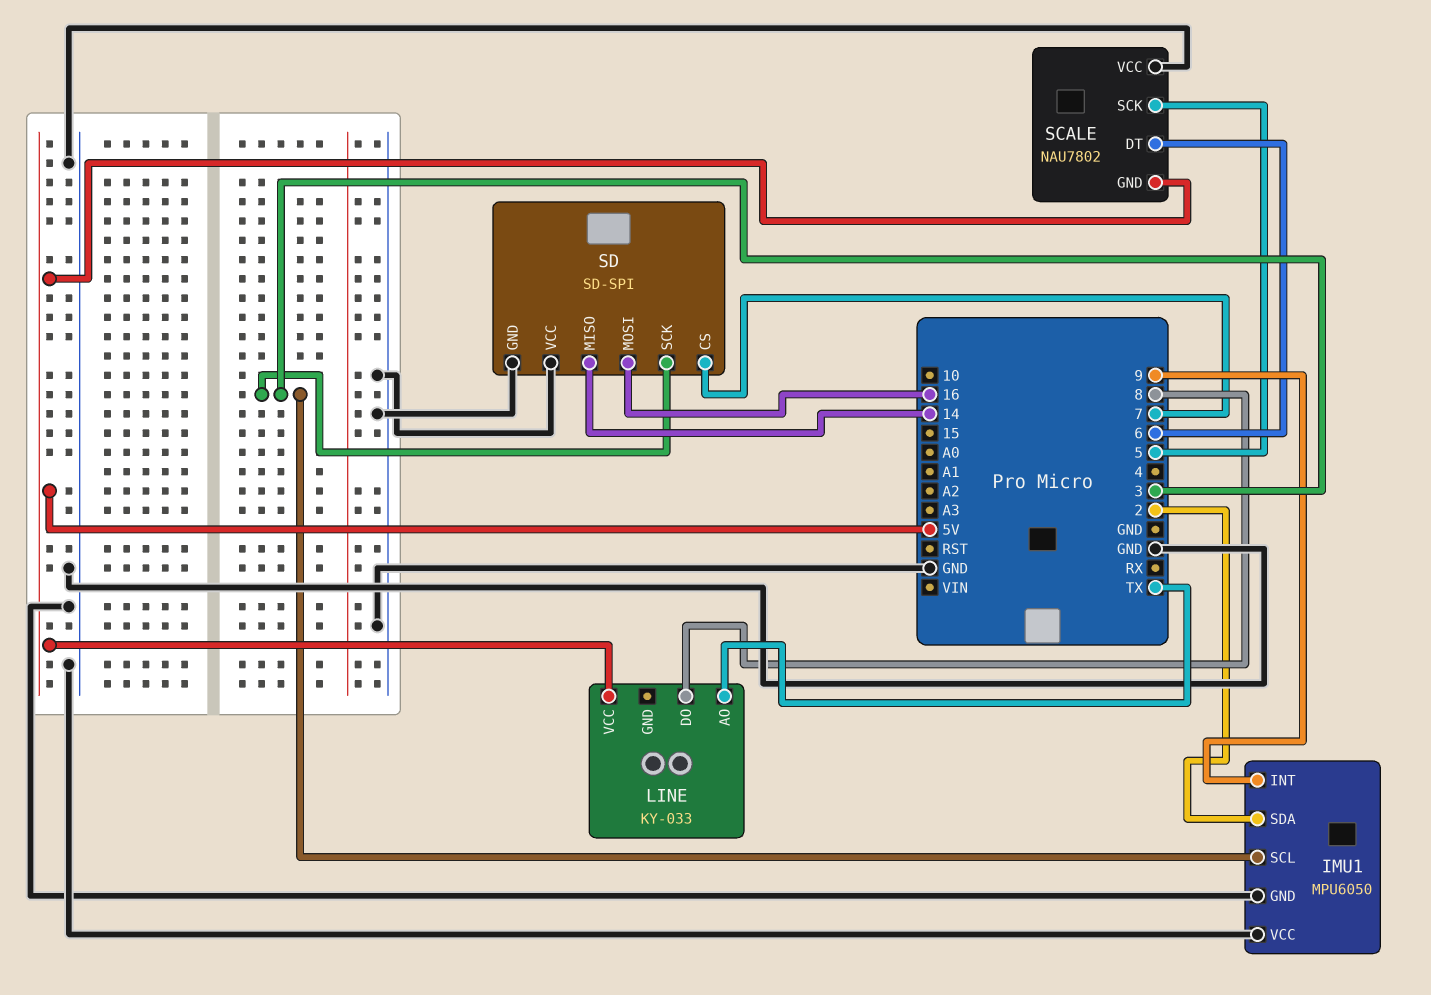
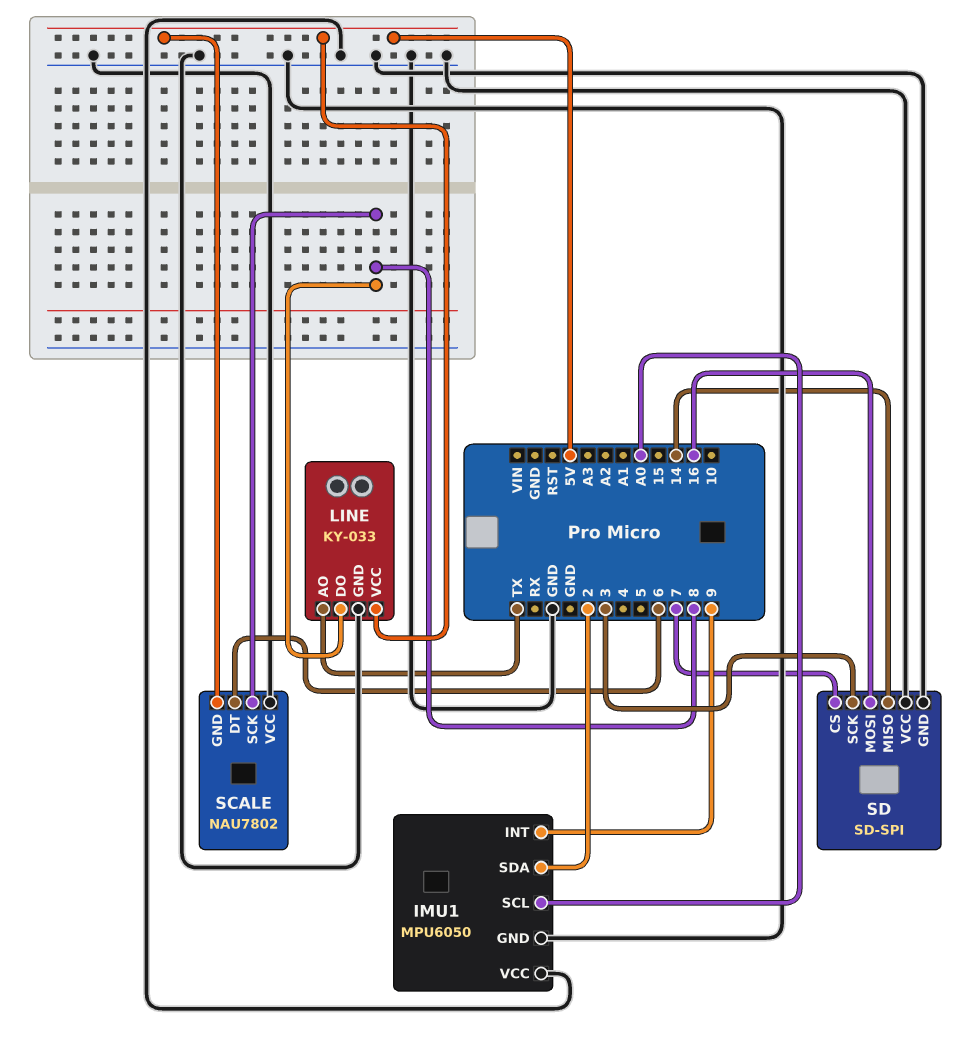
IMU1 pin SCL: 3 -> A0
LINE pin GND: none -> GND
SCALE pin SCK: 5 -> 8

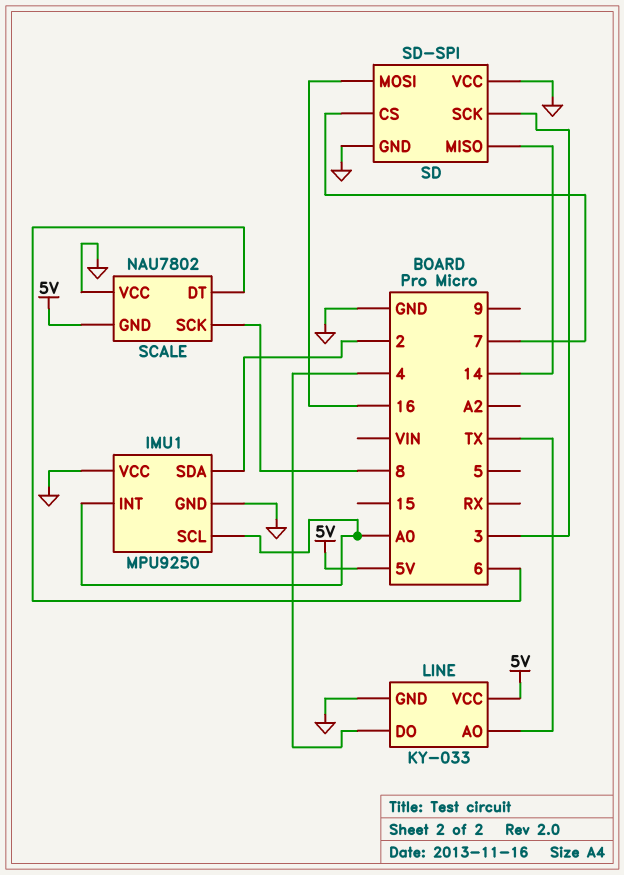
IMU1: MPU6050 -> MPU9250
IMU1 pin INT: 9 -> A0
LINE pin DO: 8 -> 4

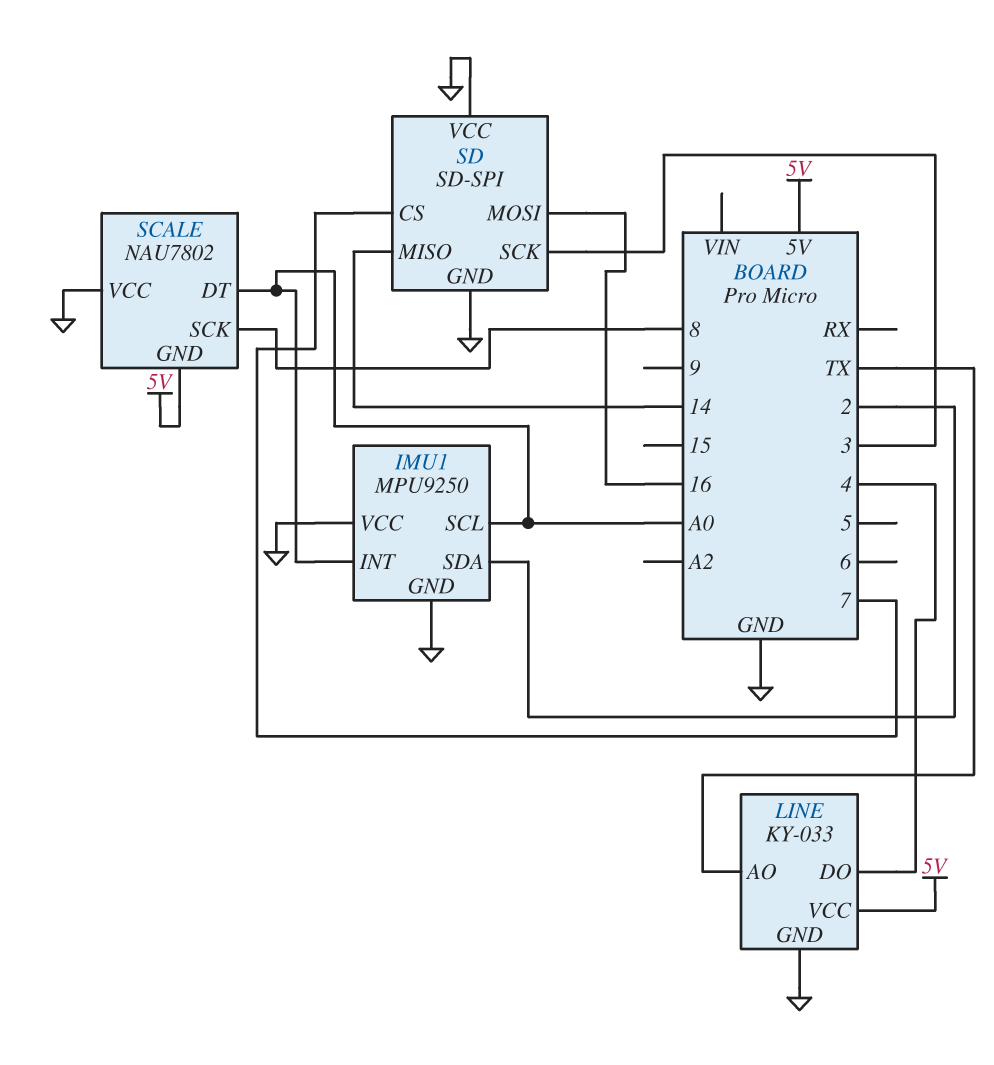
SCALE pin DT: 6 -> A0

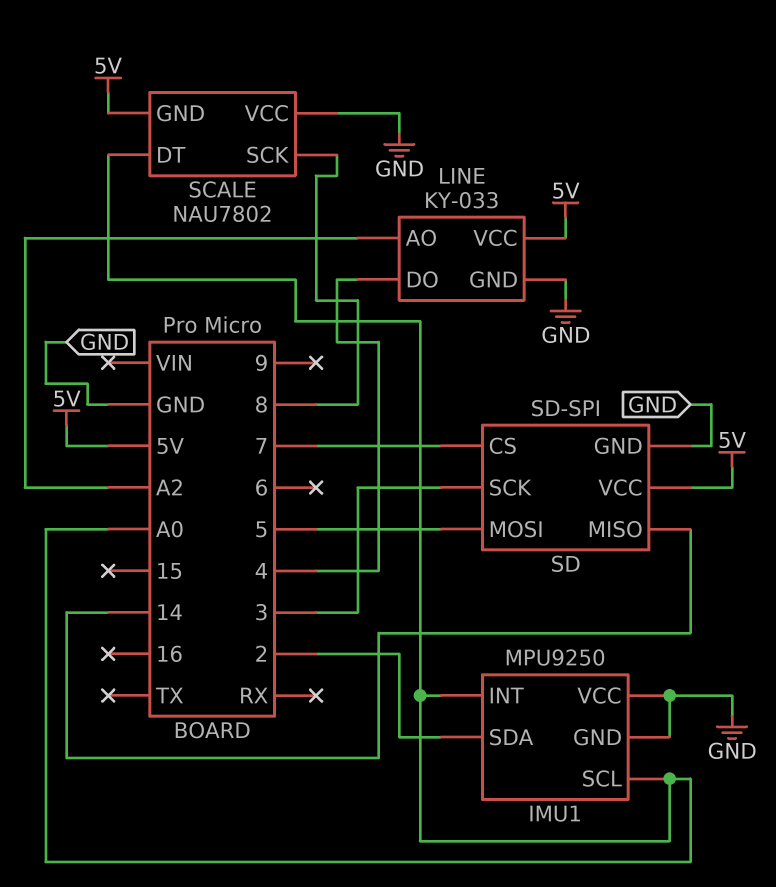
LINE pin AO: TX -> A2
SD pin MOSI: 16 -> 5
SD pin VCC: GND -> 5V

